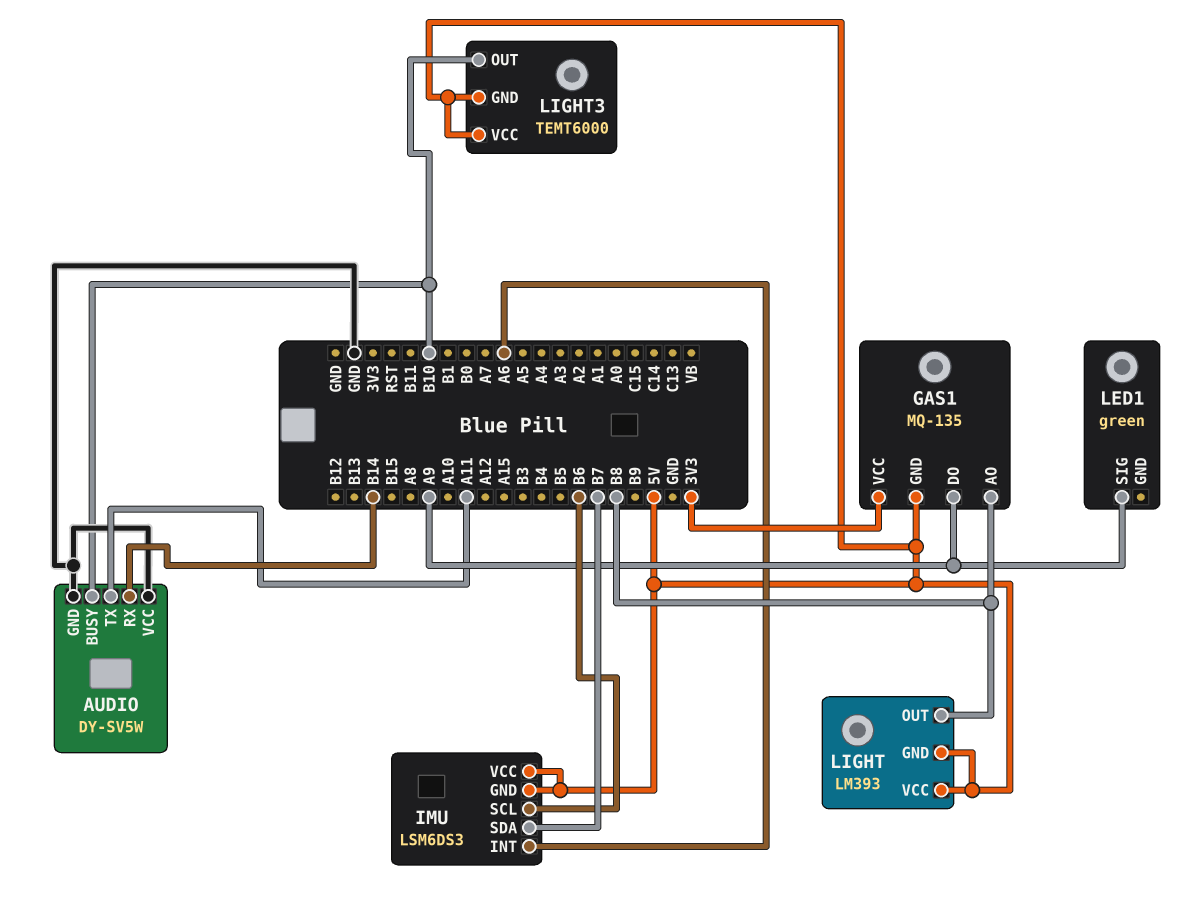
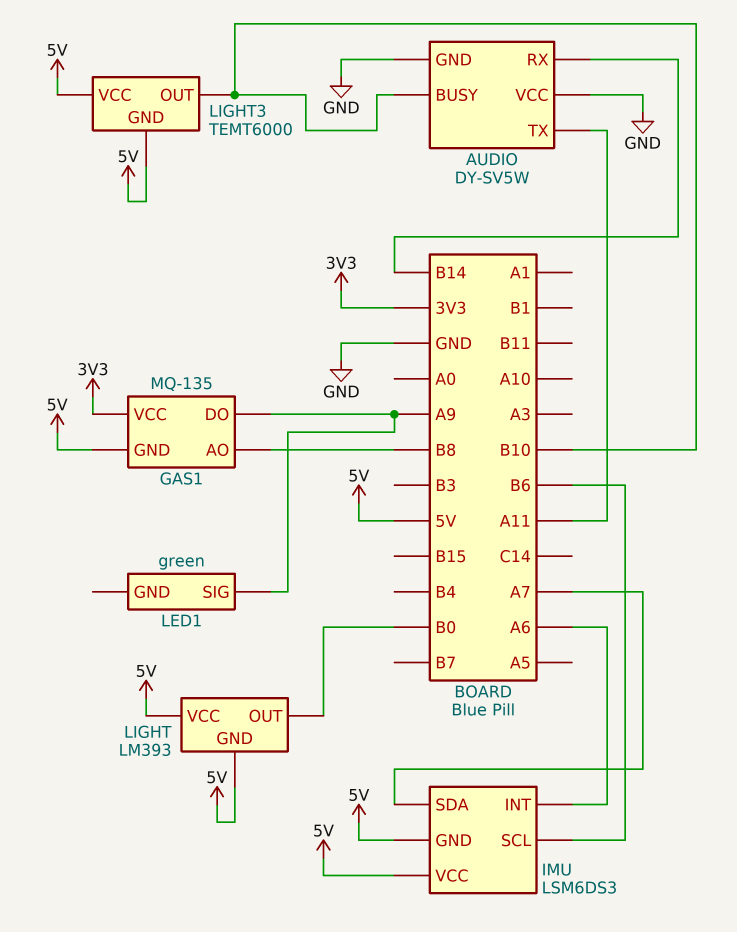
IMU pin SDA: B7 -> A7
LIGHT pin OUT: B8 -> B0

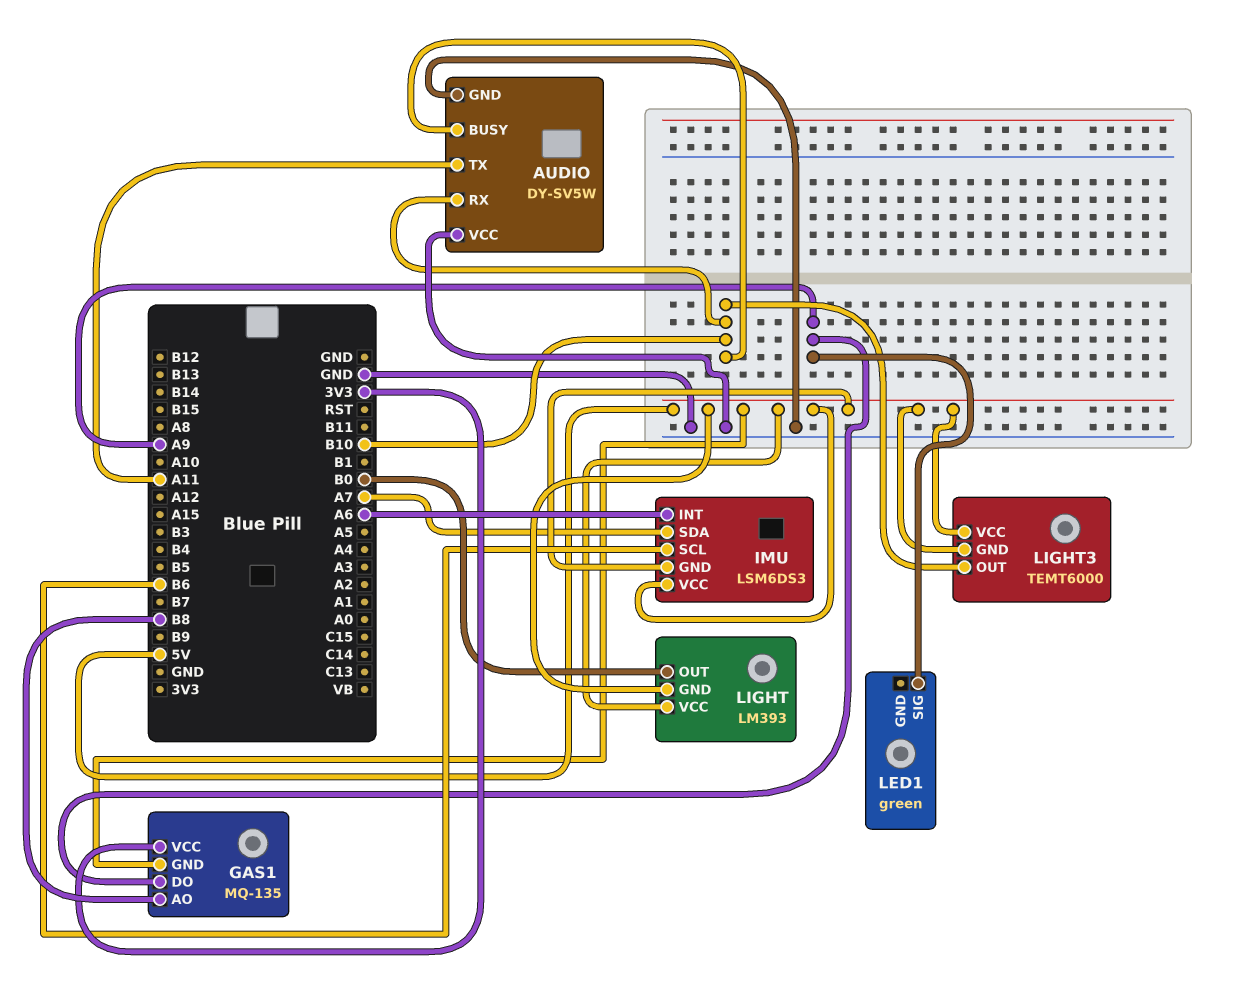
AUDIO pin RX: B14 -> B10

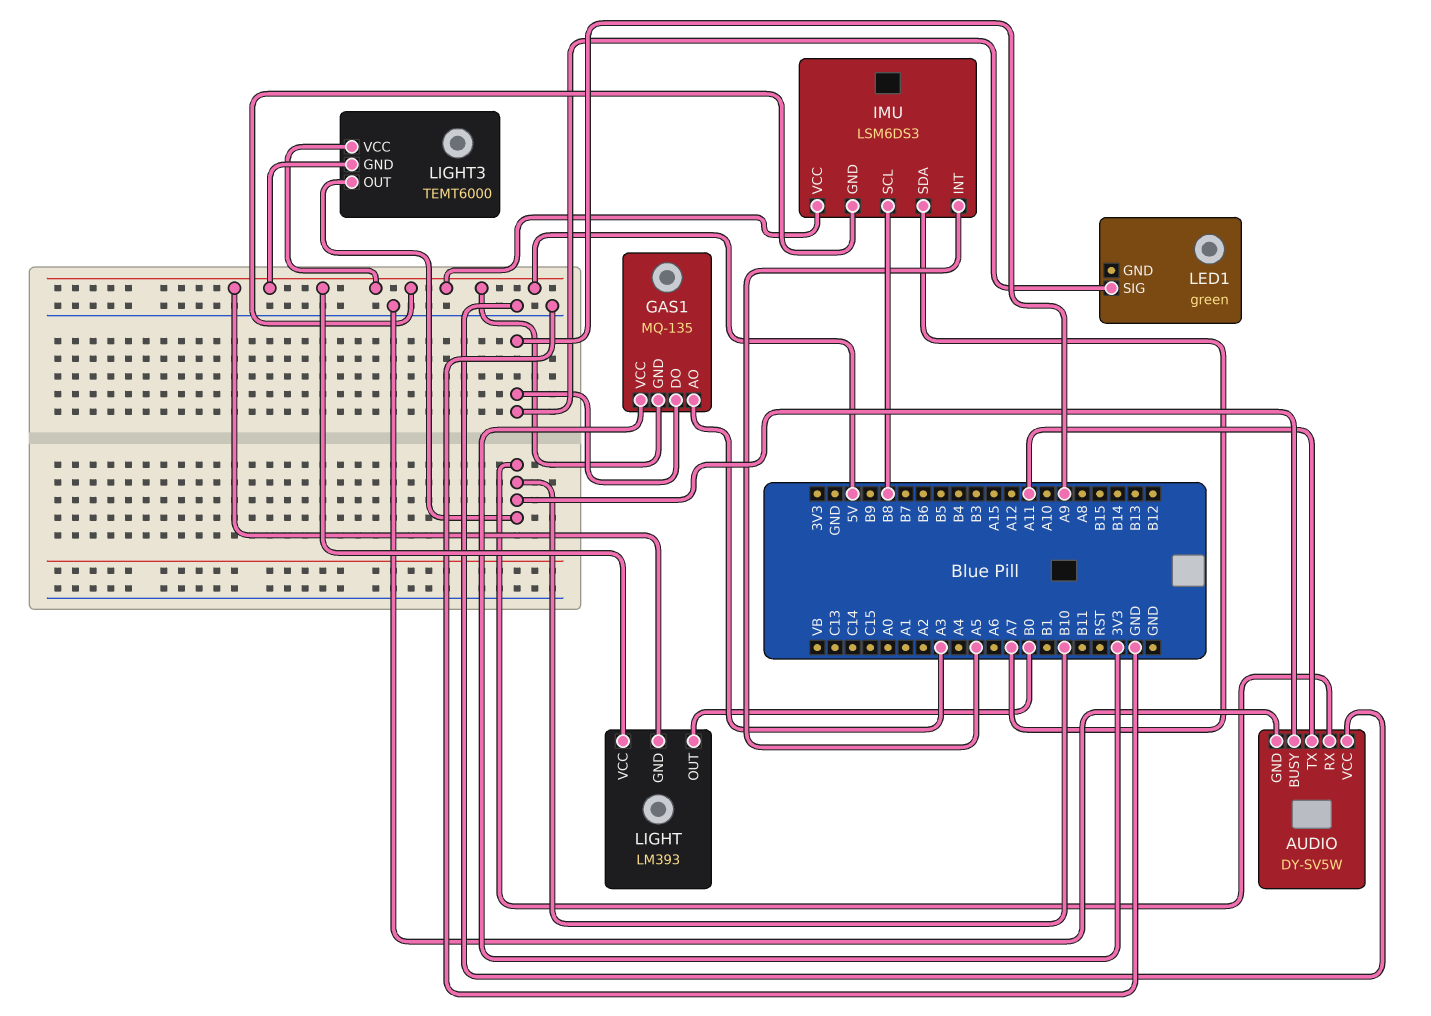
GAS1 pin AO: B8 -> A3
IMU pin INT: A6 -> A5
IMU pin SCL: B6 -> B8

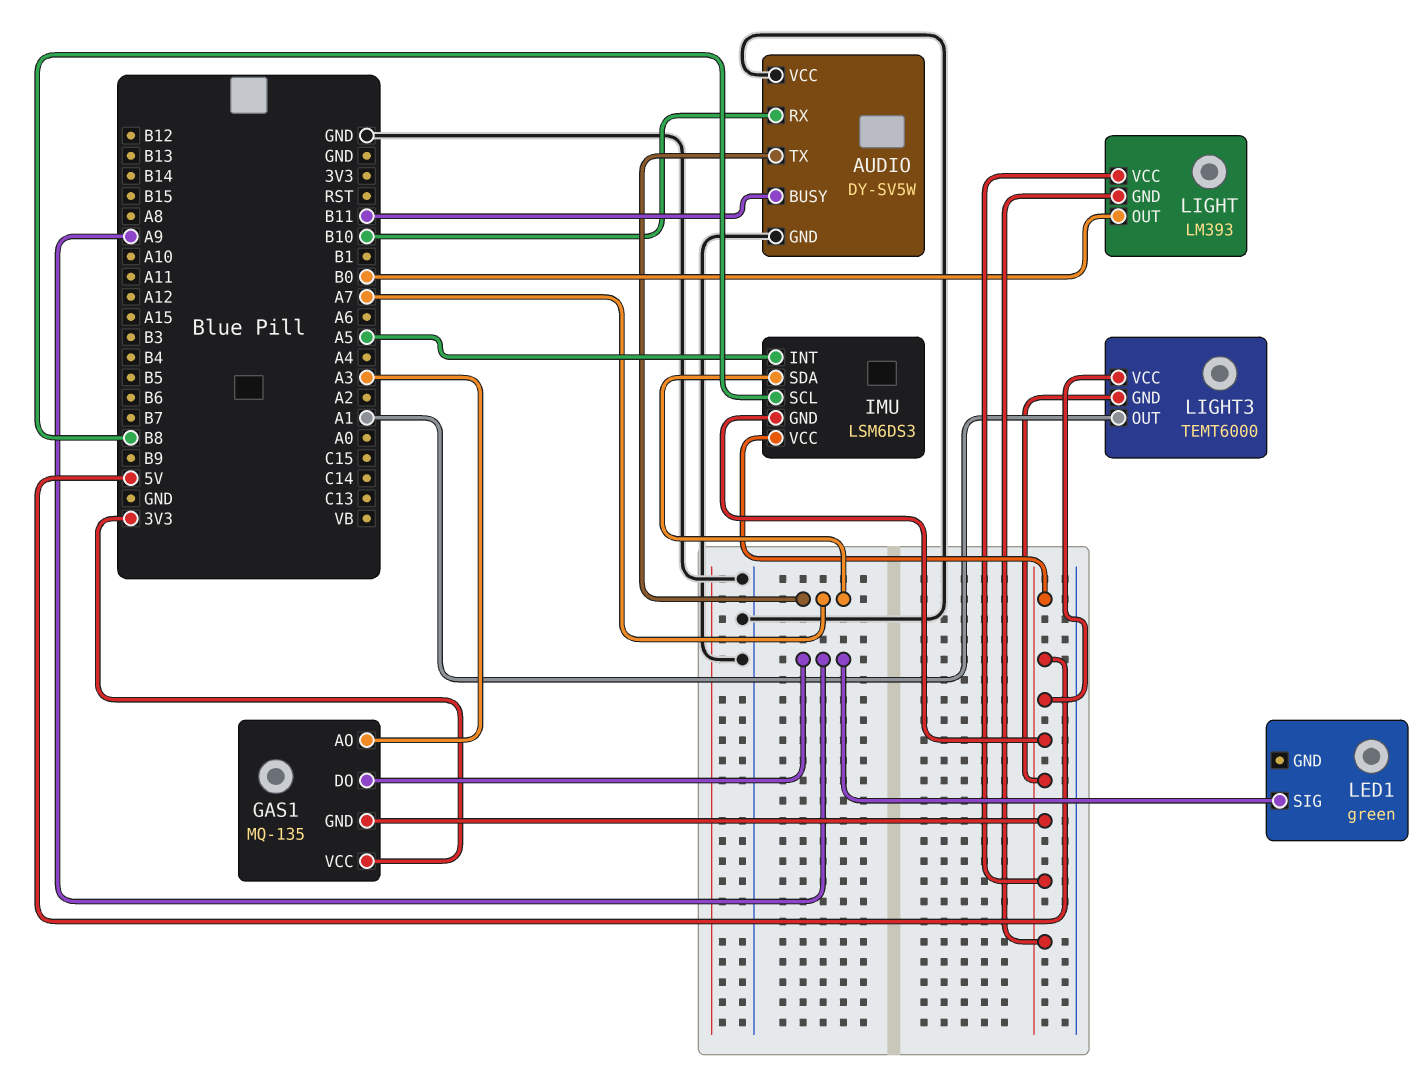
AUDIO pin BUSY: B10 -> B11
AUDIO pin TX: A11 -> A7
LIGHT3 pin OUT: B10 -> A1

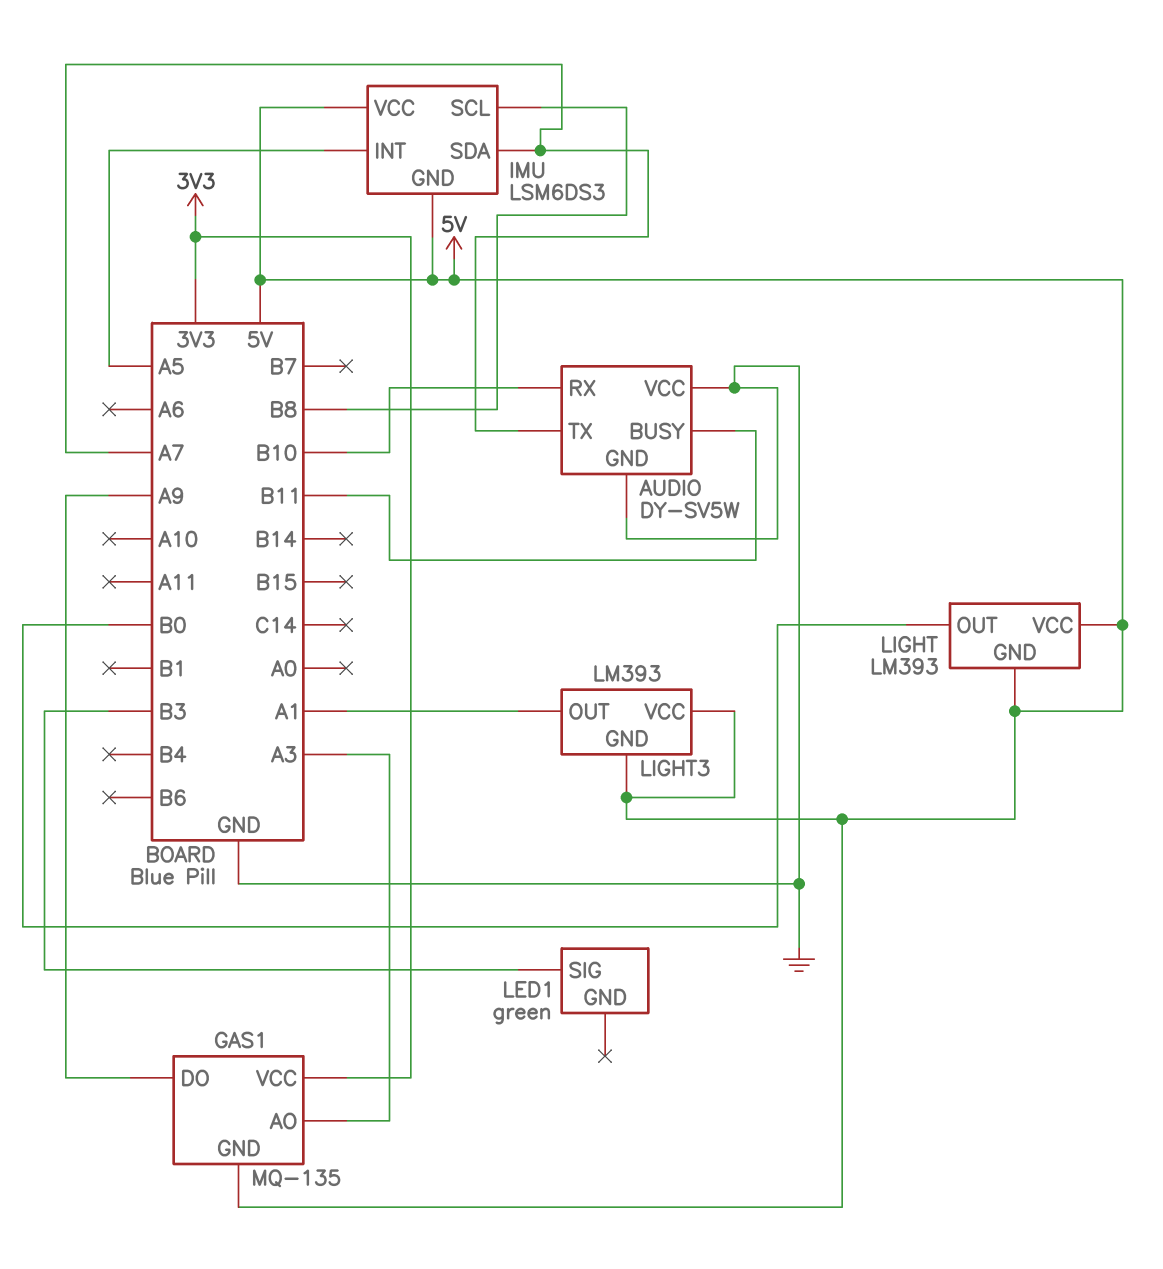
LED1 pin SIG: A9 -> B3
LIGHT3: TEMT6000 -> LM393

